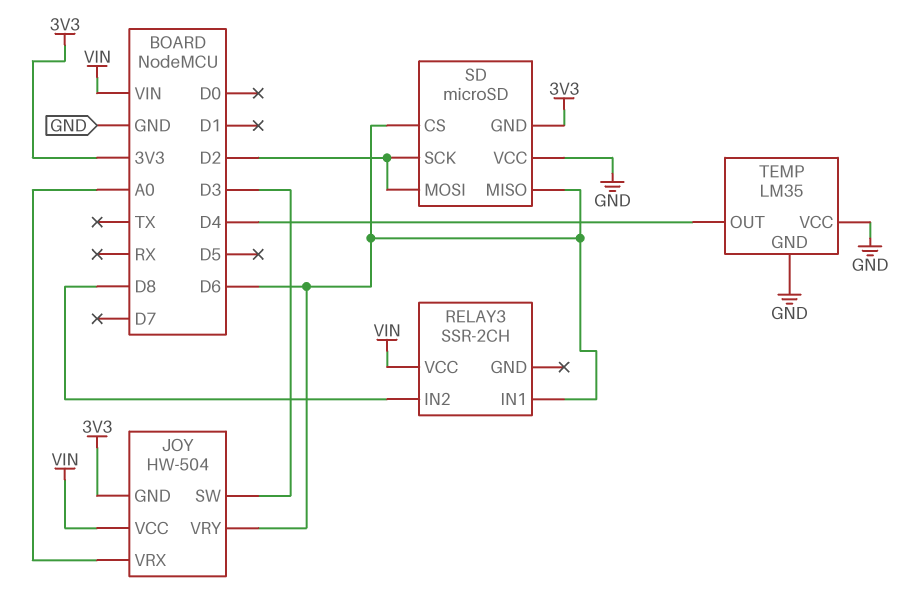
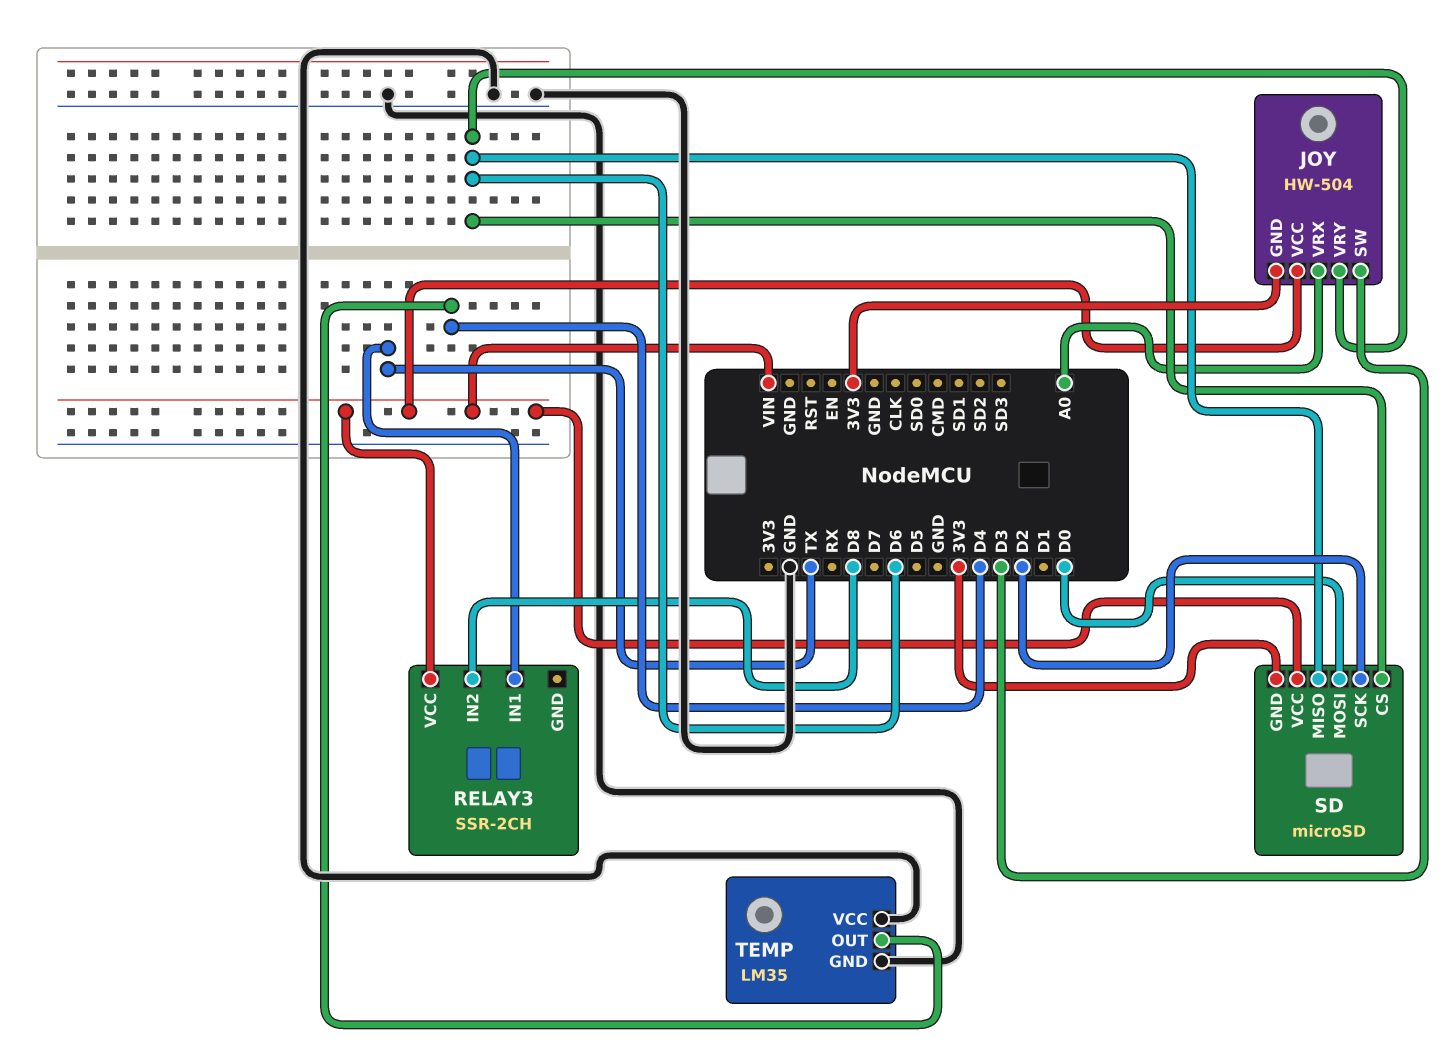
RELAY3 pin IN1: D6 -> TX
SD pin MOSI: D2 -> D0
SD pin VCC: GND -> VIN

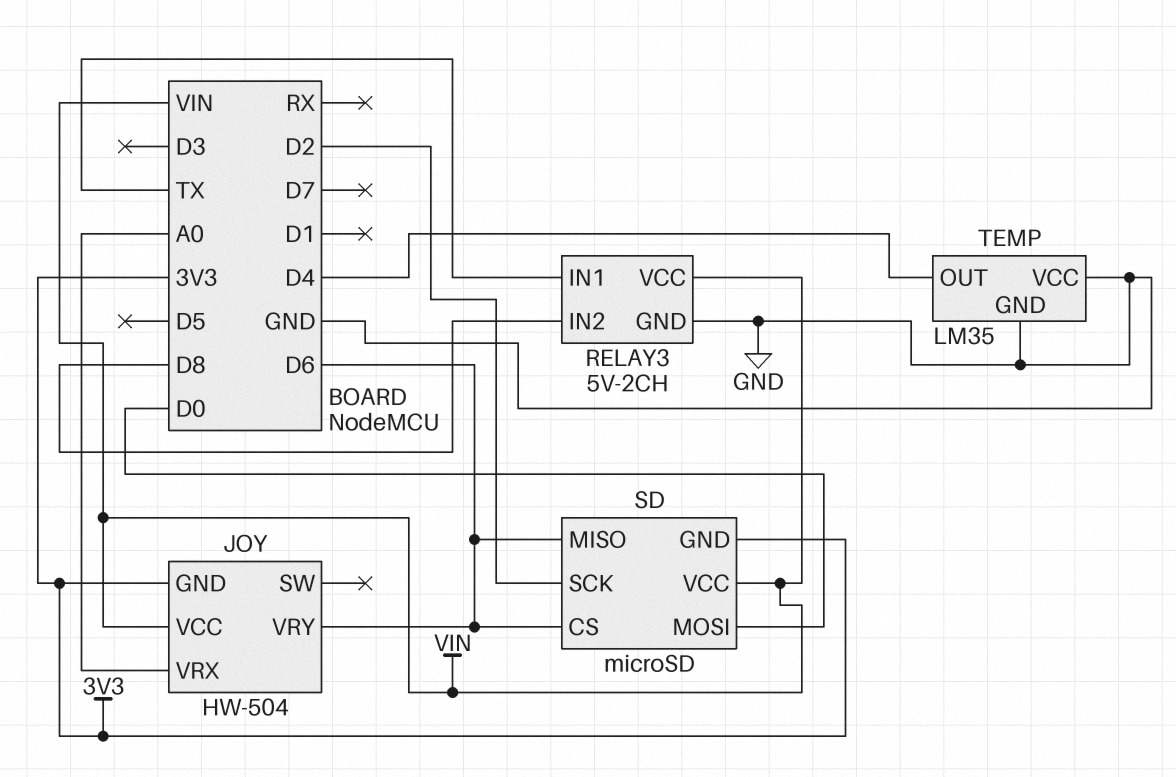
JOY pin SW: D3 -> none
RELAY3: SSR-2CH -> 5V-2CH
RELAY3 pin GND: none -> GND

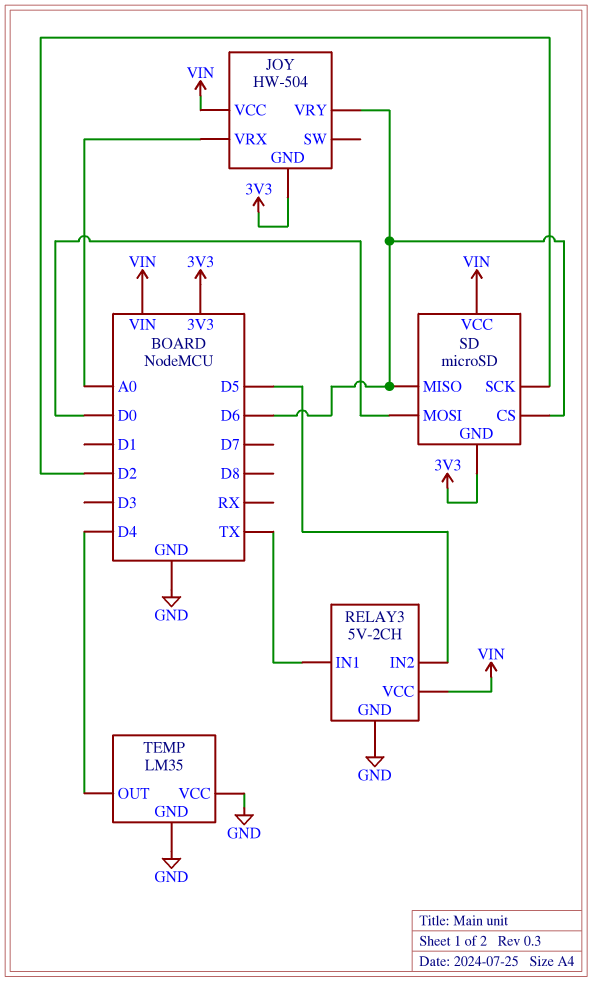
RELAY3 pin IN2: D8 -> D5

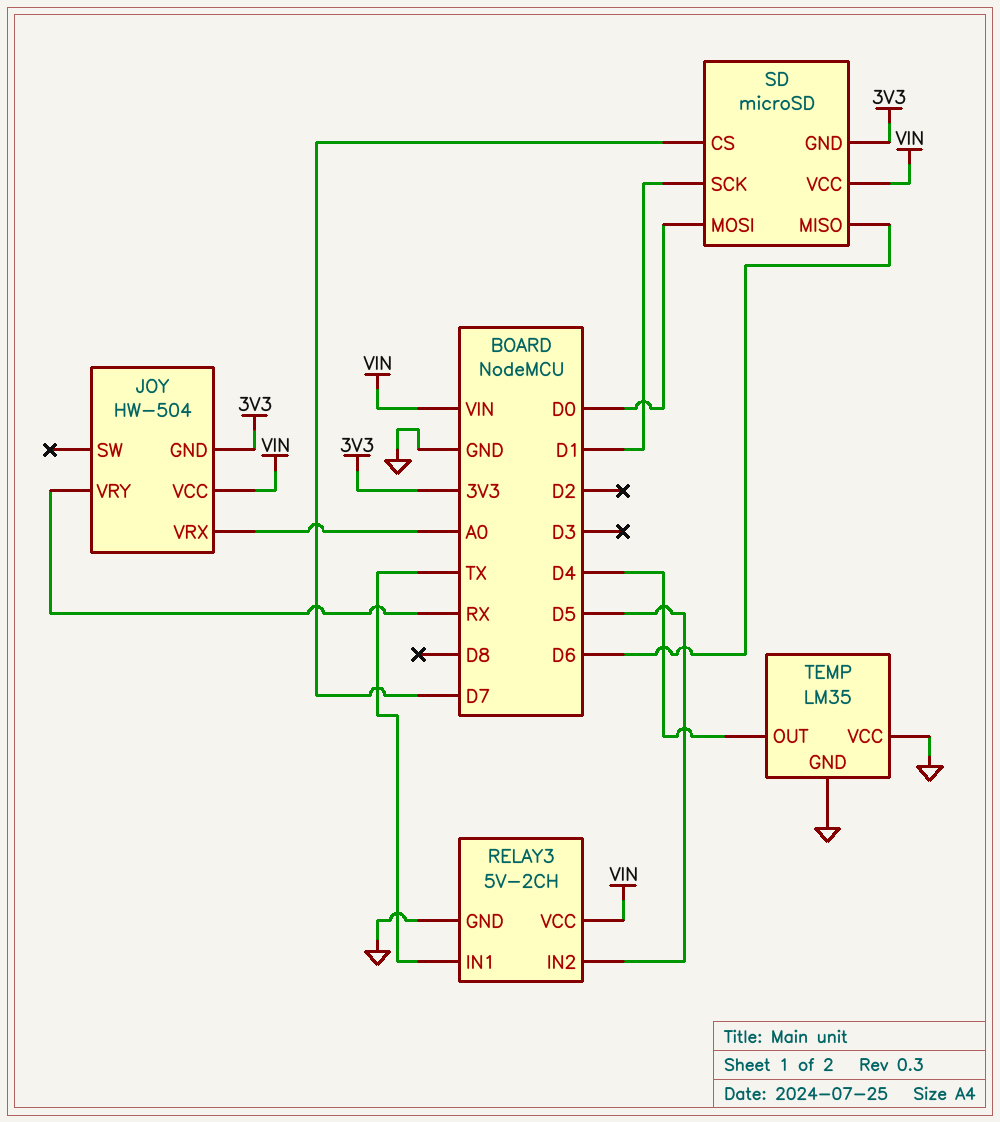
JOY pin VRY: D6 -> RX
SD pin CS: D6 -> D7
SD pin SCK: D2 -> D1

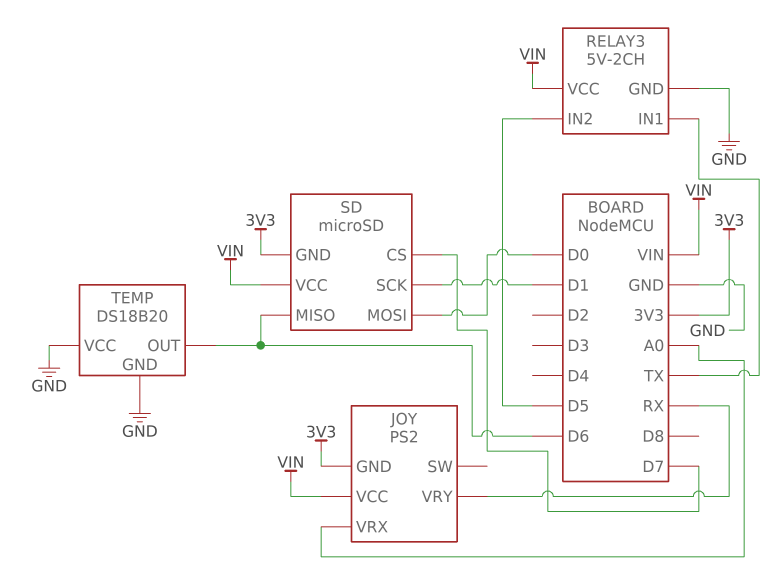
JOY: HW-504 -> PS2
TEMP: LM35 -> DS18B20
TEMP pin OUT: D4 -> D6

